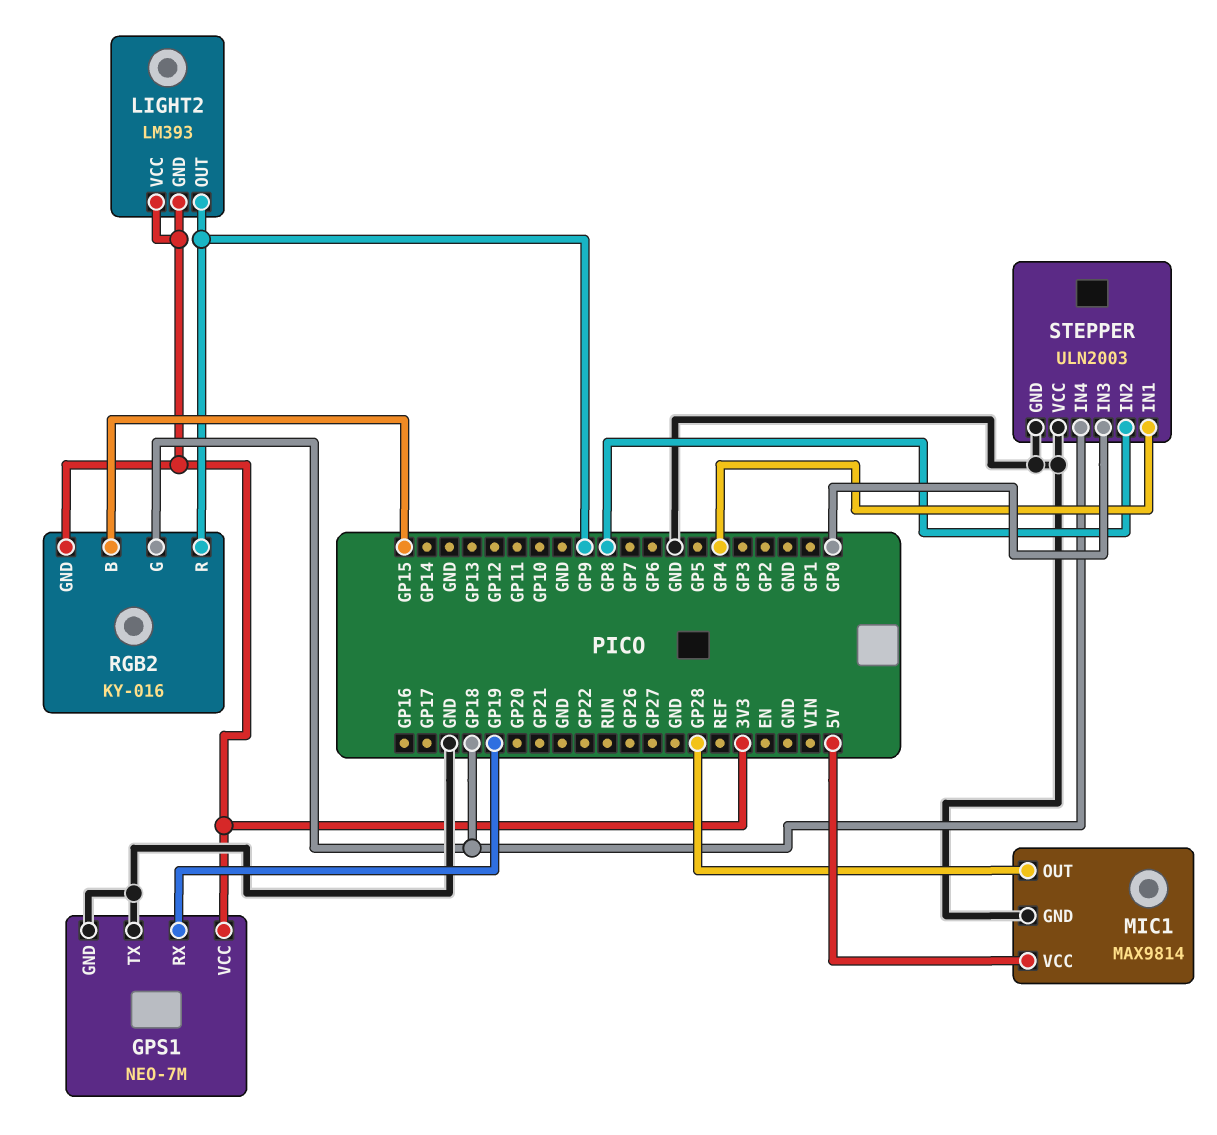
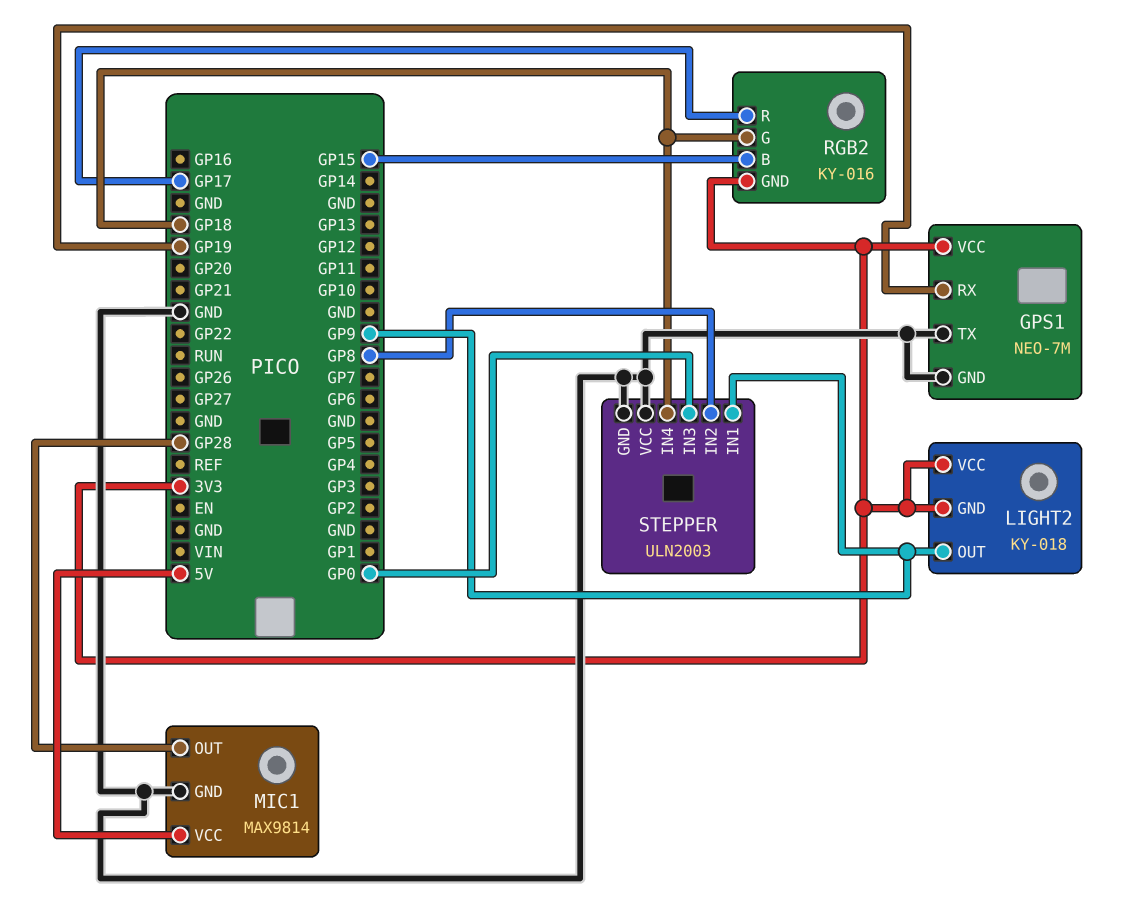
LIGHT2: LM393 -> KY-018
RGB2 pin R: GP9 -> GP17
STEPPER pin IN1: GP4 -> GP9

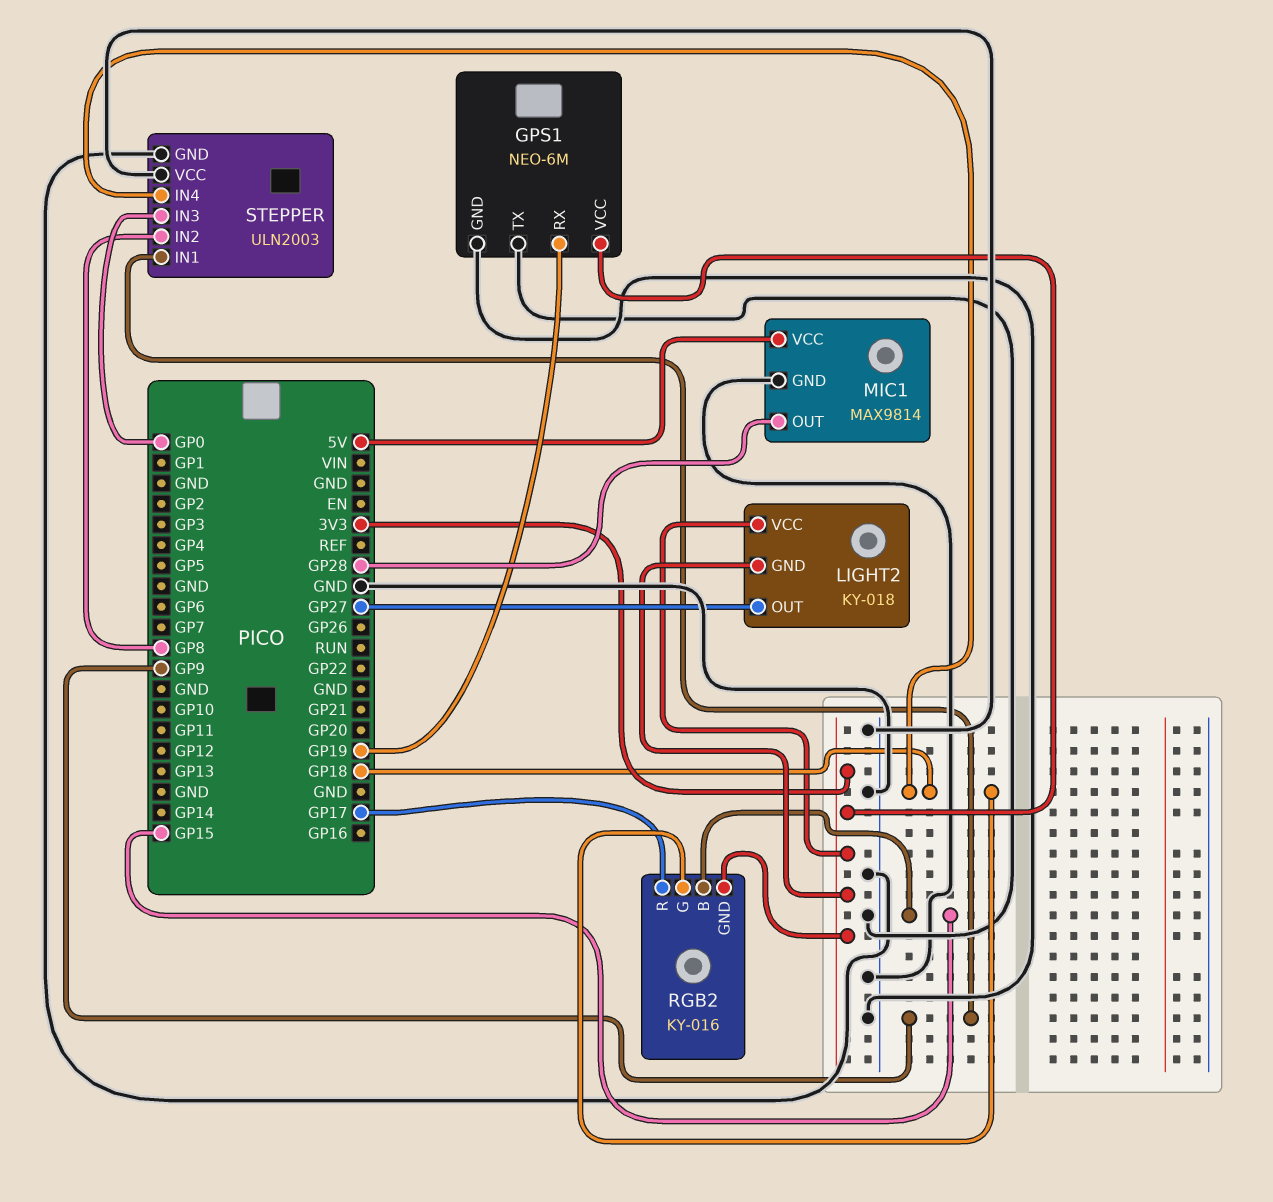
GPS1: NEO-7M -> NEO-6M
LIGHT2 pin OUT: GP9 -> GP27

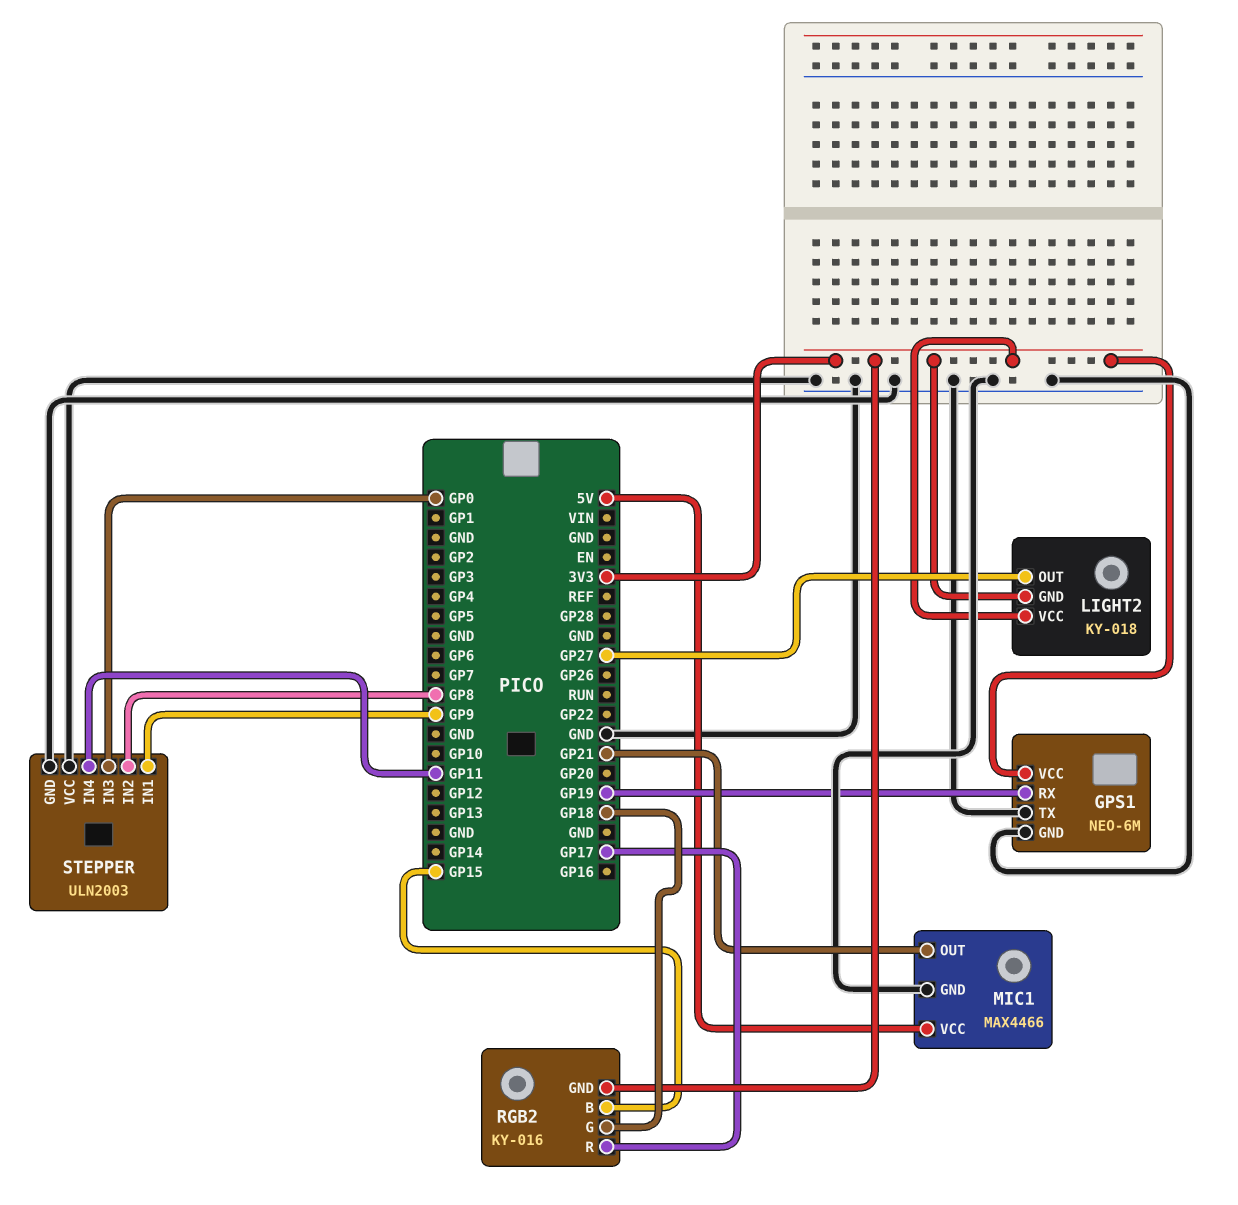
MIC1: MAX9814 -> MAX4466
MIC1 pin OUT: GP28 -> GP21
STEPPER pin IN4: GP18 -> GP11

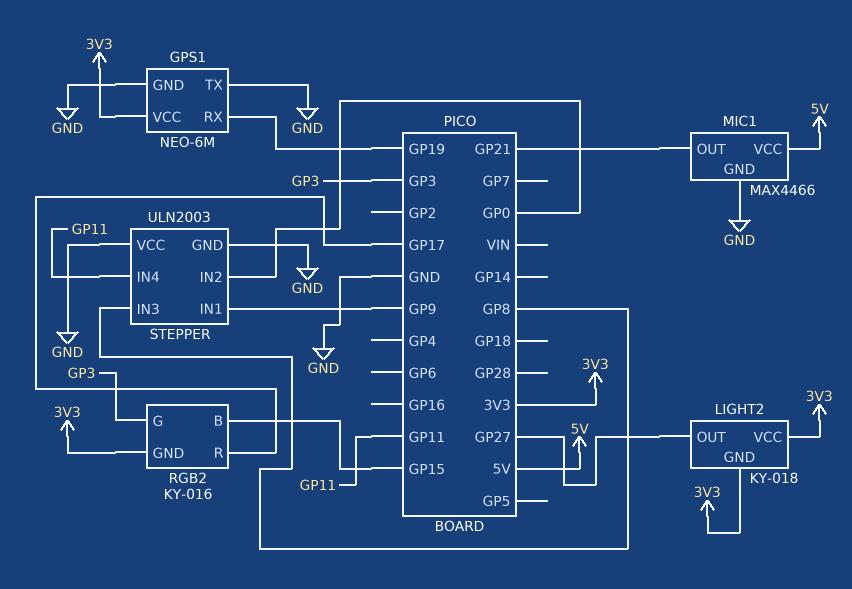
RGB2 pin G: GP18 -> GP3
STEPPER pin IN2: GP8 -> GP0
STEPPER pin IN3: GP0 -> GP8

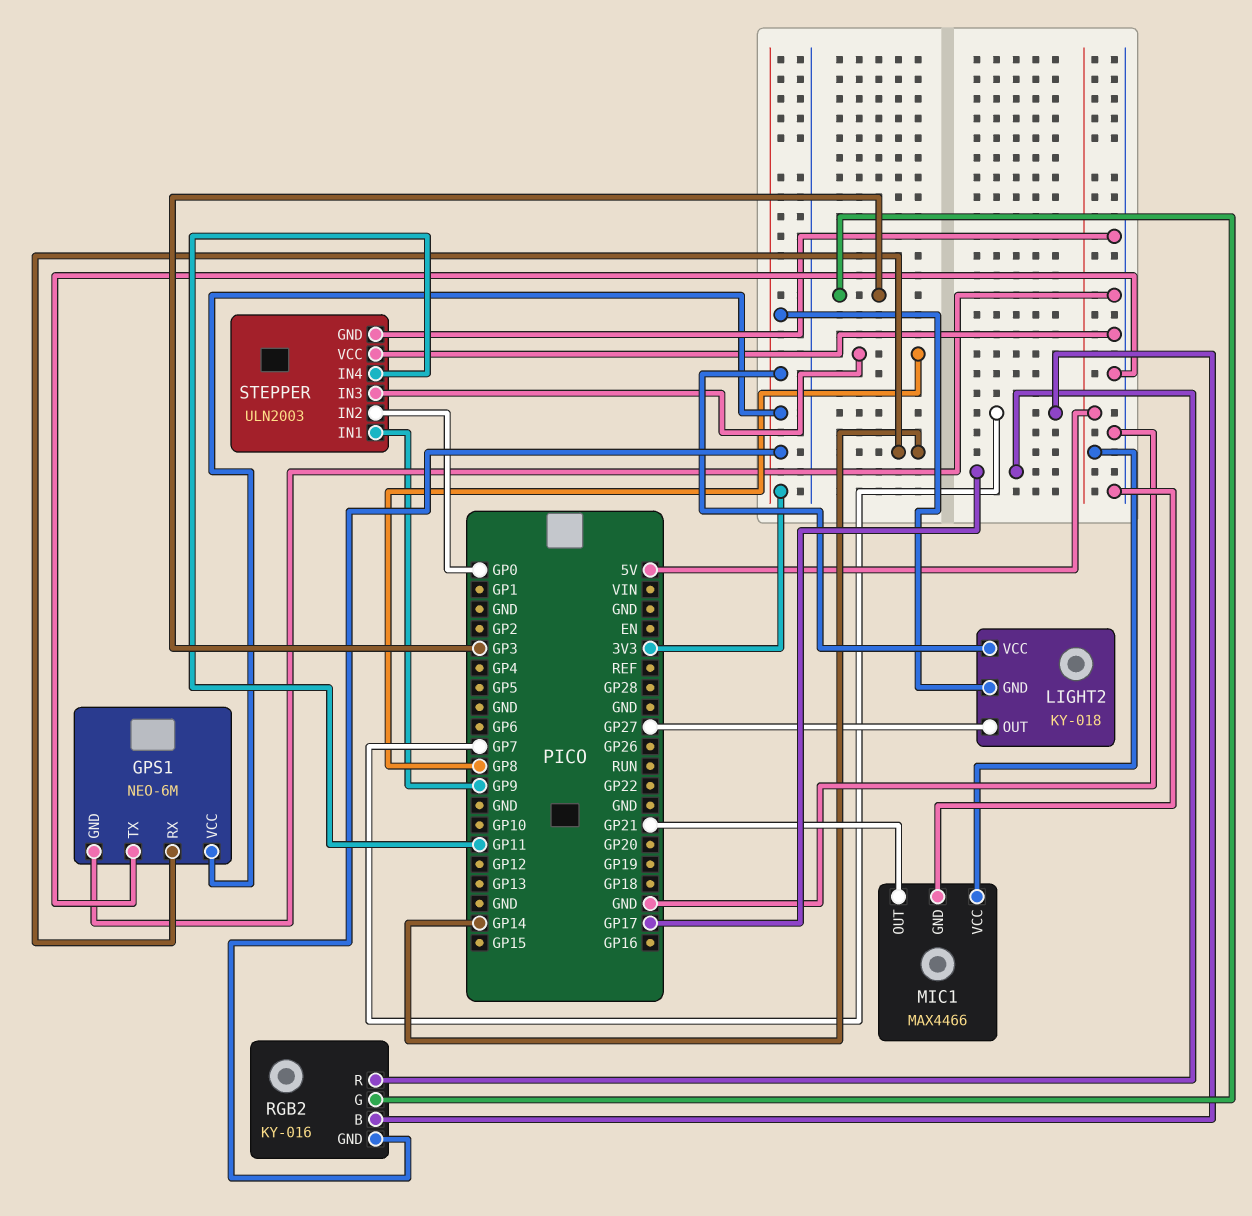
GPS1 pin RX: GP19 -> GP14
RGB2 pin B: GP15 -> GP7

